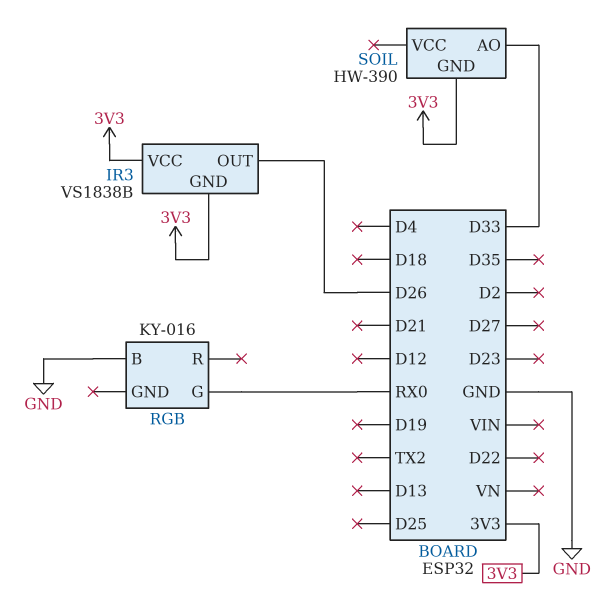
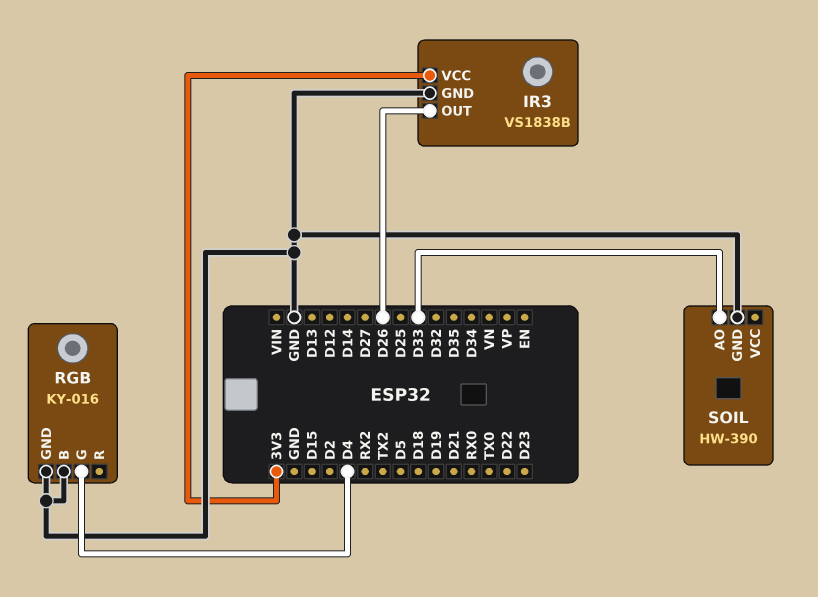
IR3 pin GND: 3V3 -> GND
RGB pin G: RX0 -> D4
RGB pin GND: none -> GND
SOIL pin GND: 3V3 -> GND

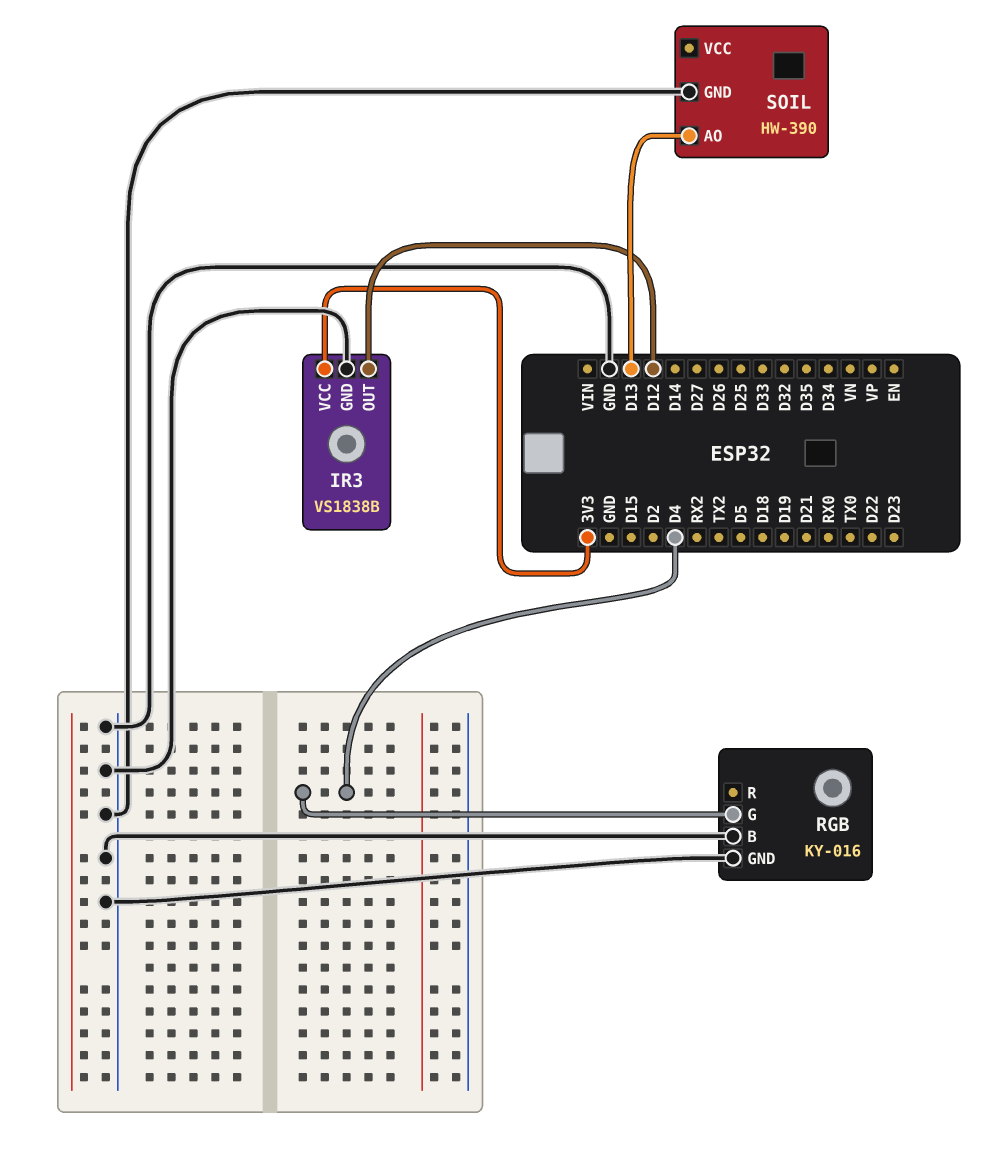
IR3 pin OUT: D26 -> D12
SOIL pin AO: D33 -> D13

